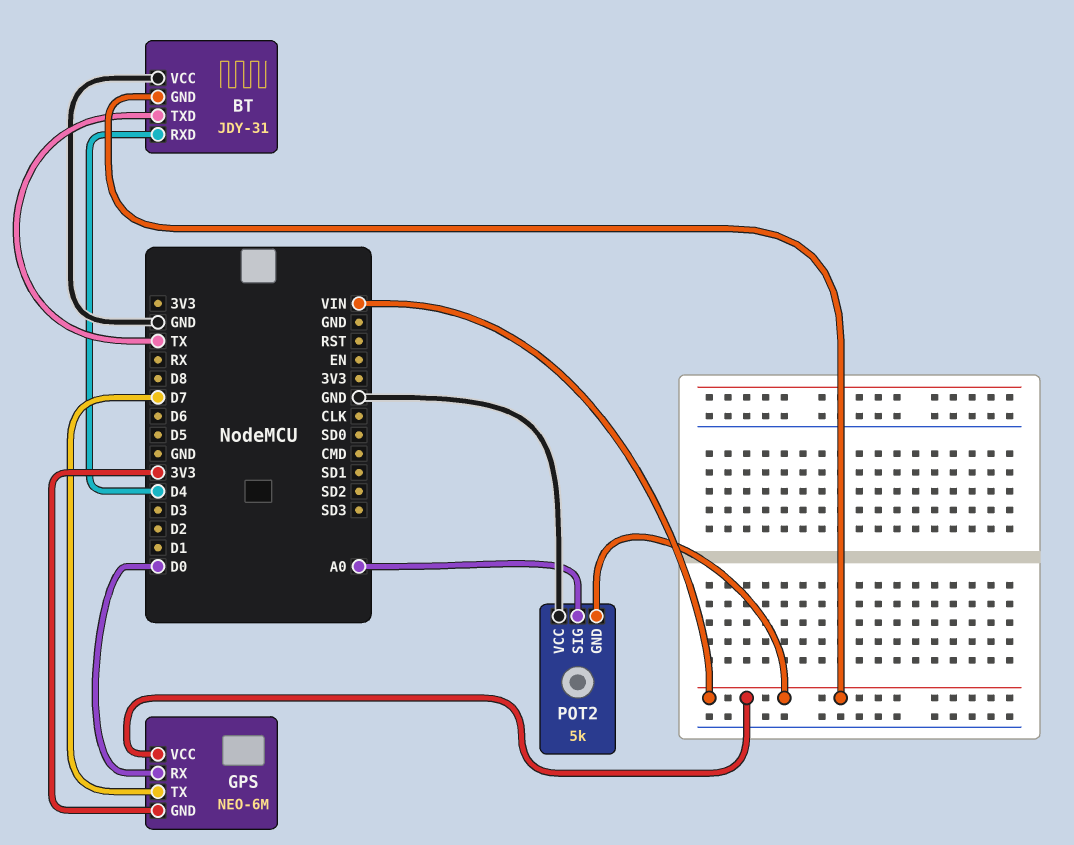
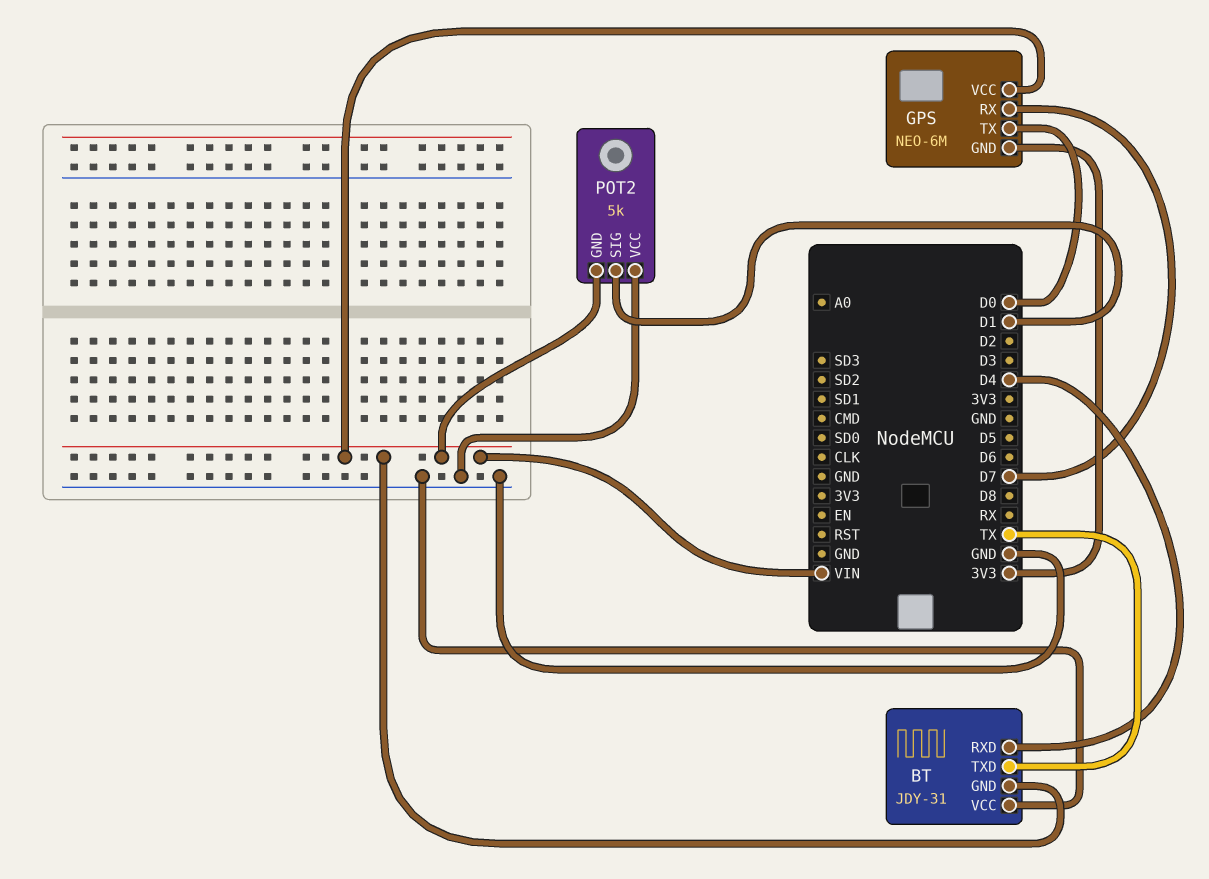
GPS pin RX: D0 -> D7
GPS pin TX: D7 -> D0
POT2 pin SIG: A0 -> D1

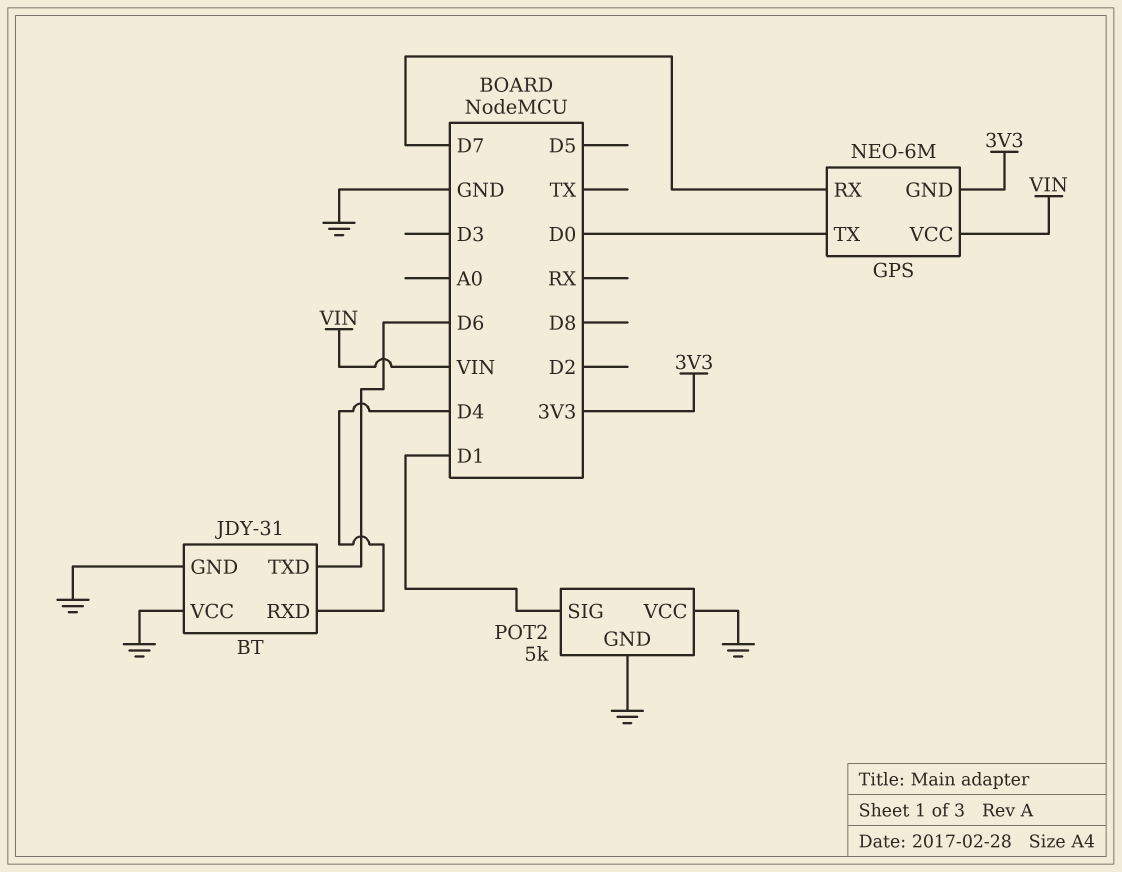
BT pin GND: VIN -> GND
BT pin TXD: TX -> D6
POT2 pin GND: VIN -> GND

